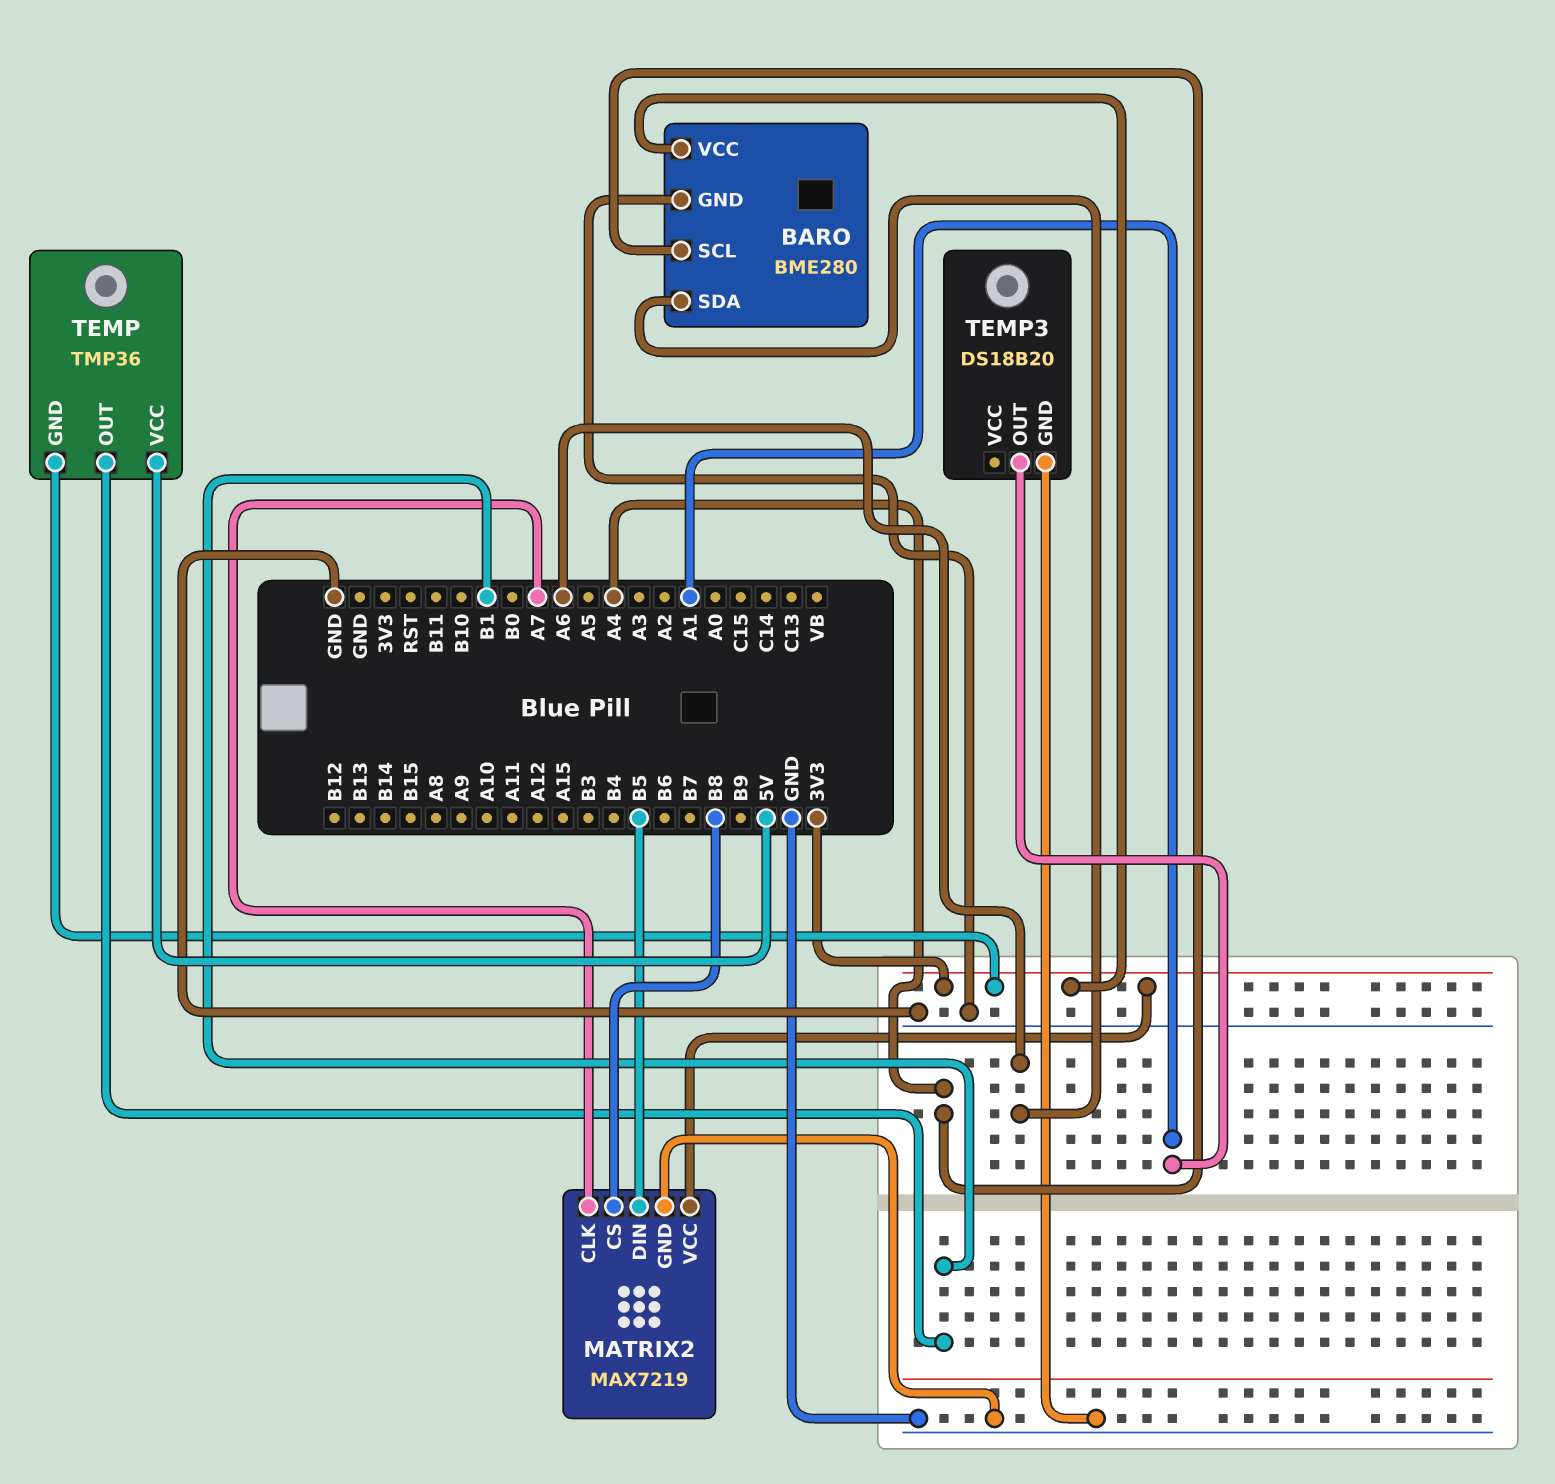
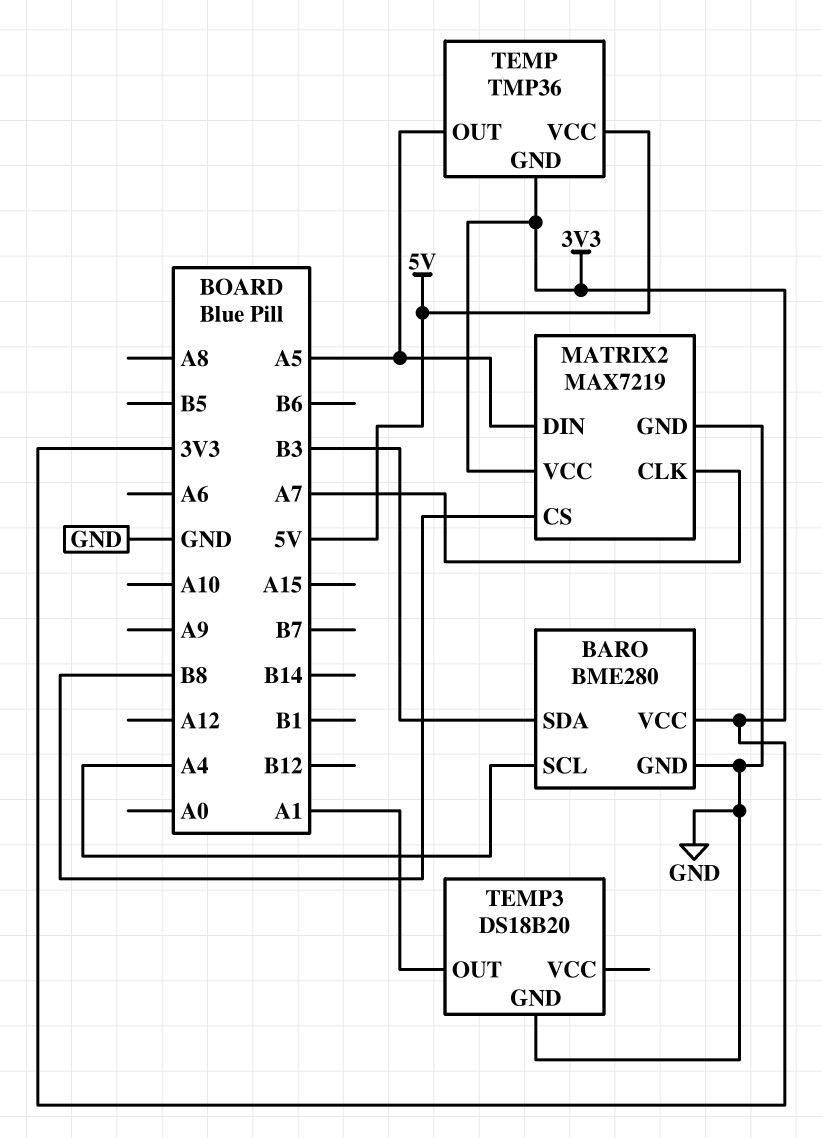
BARO pin SDA: A6 -> B3
MATRIX2 pin DIN: B5 -> A5
TEMP pin OUT: B1 -> A5

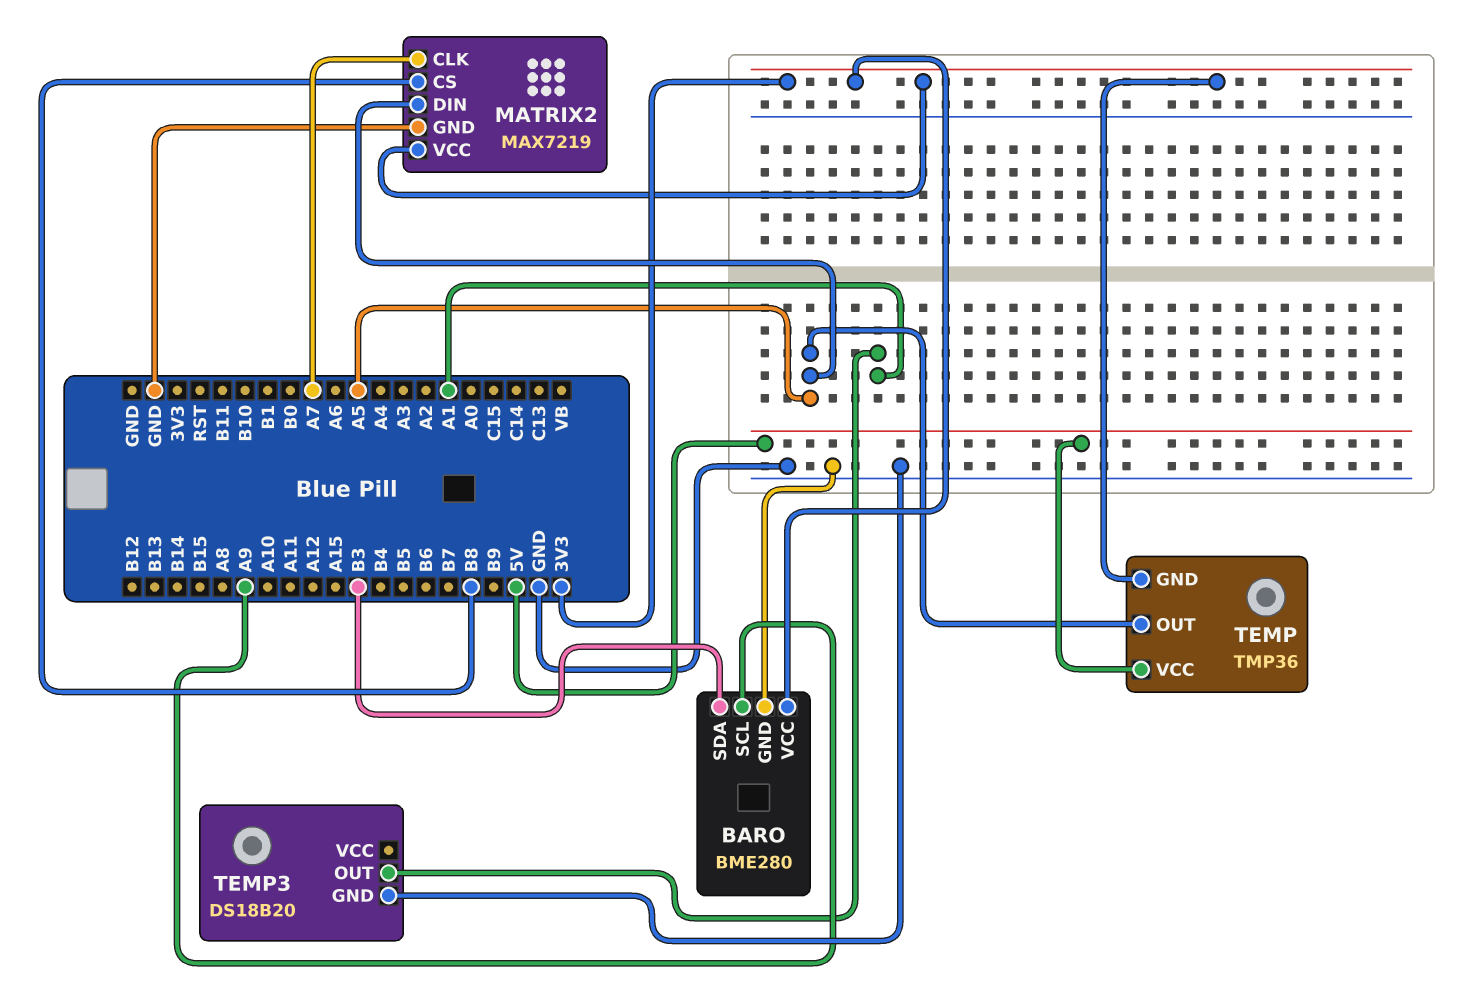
BARO pin SCL: A4 -> A9

